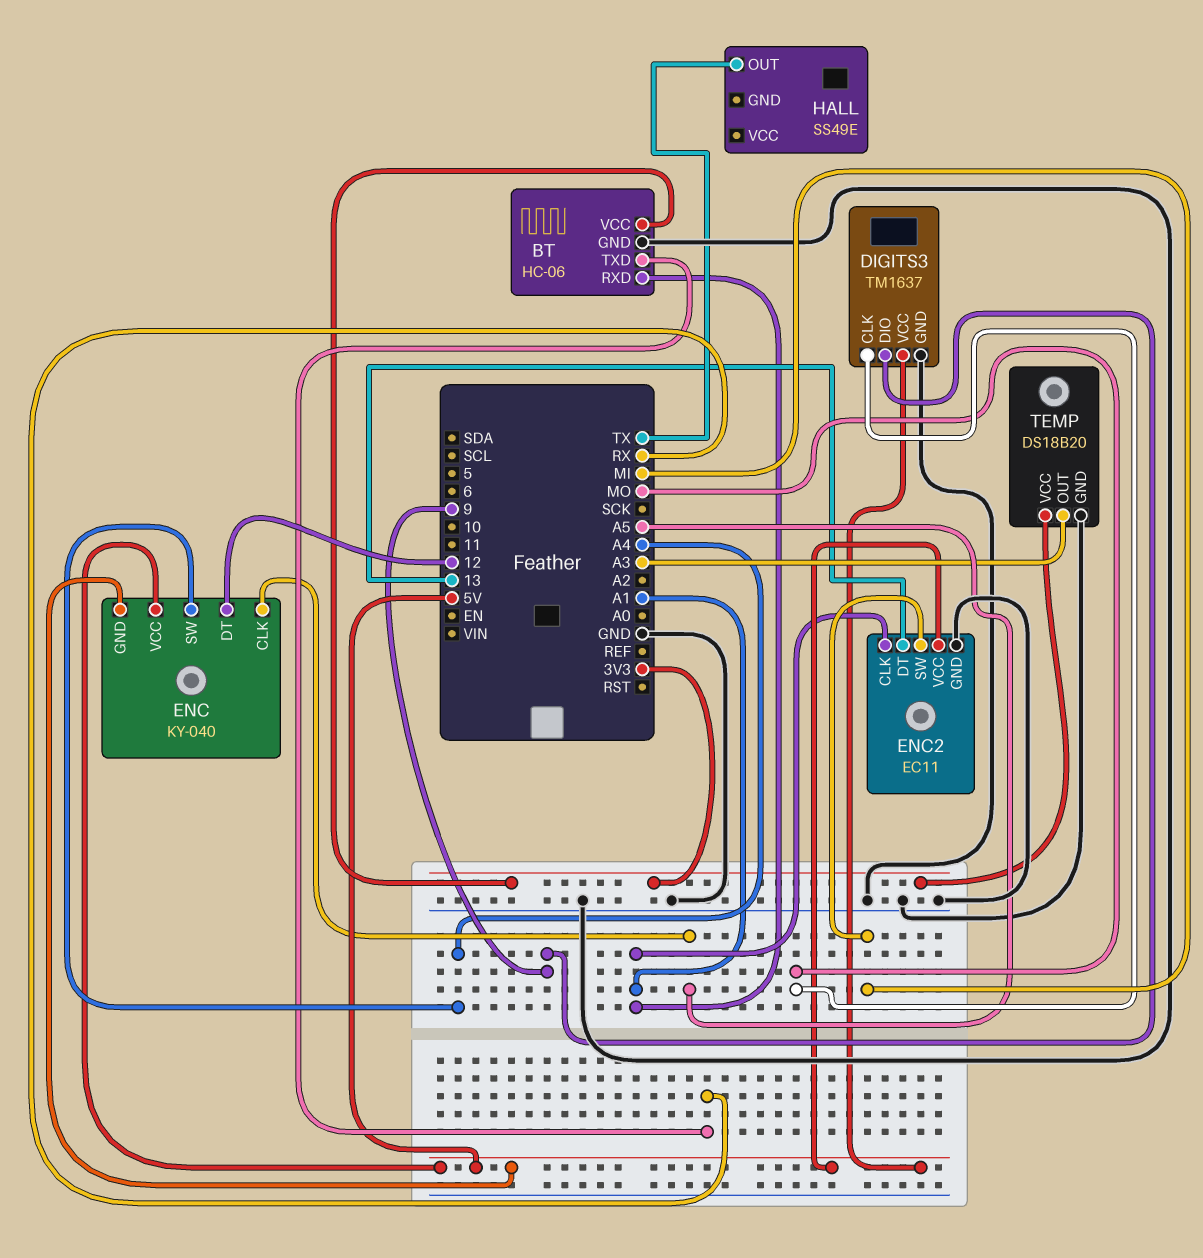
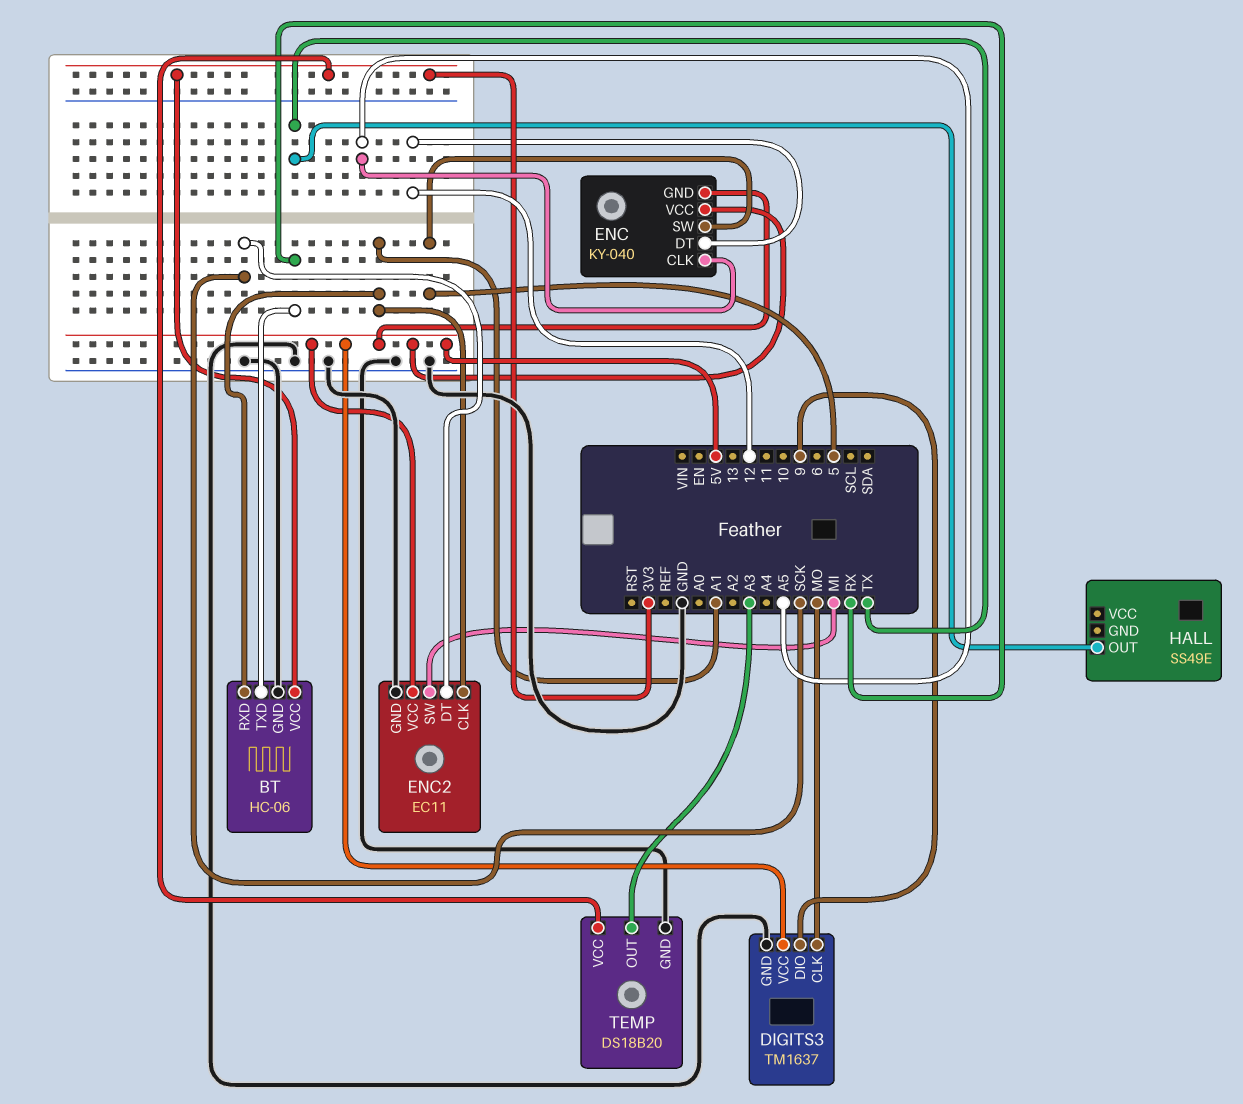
ENC pin SW: A4 -> 5
ENC2 pin DT: 13 -> SCK

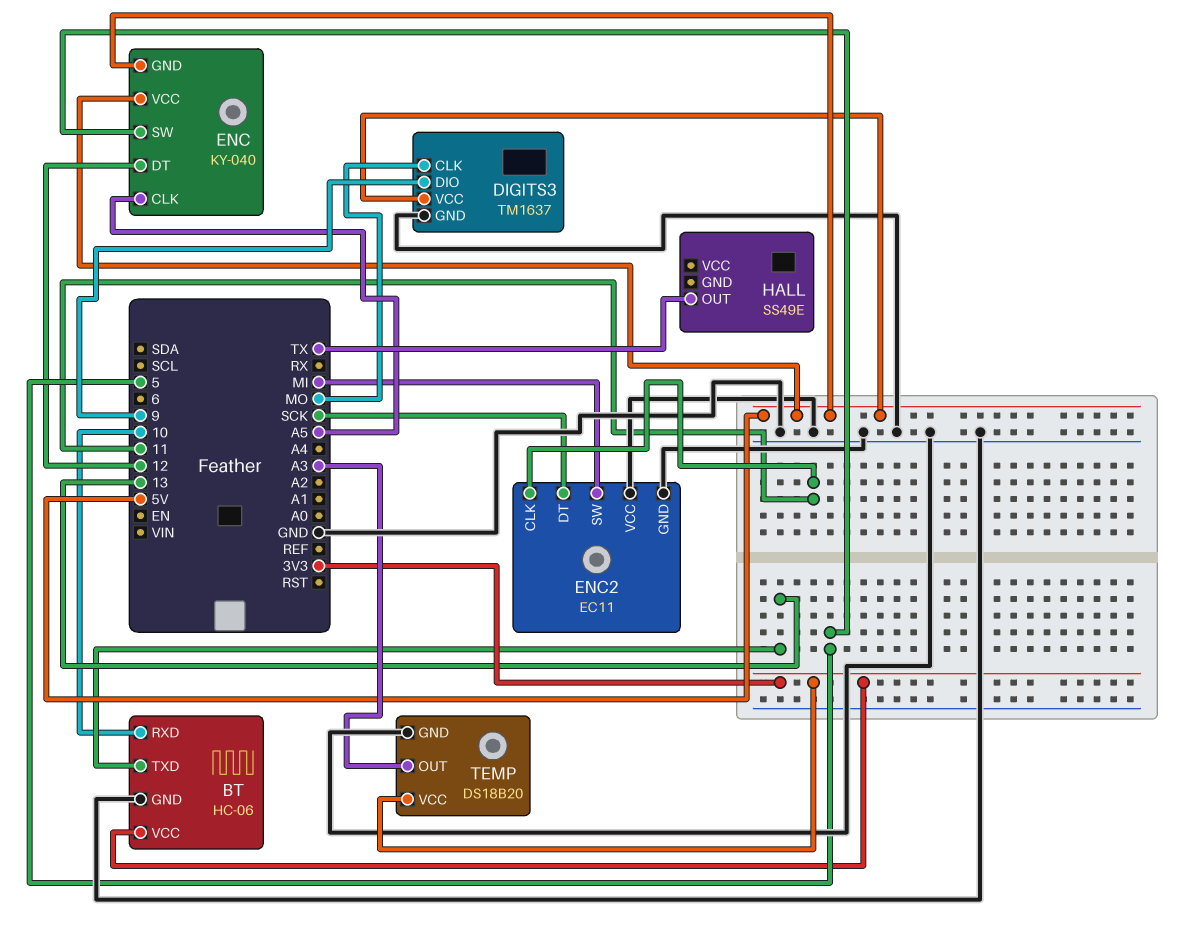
BT pin RXD: A1 -> 10
BT pin TXD: RX -> 13
ENC2 pin CLK: A1 -> 11
ENC2 pin VCC: 5V -> GND

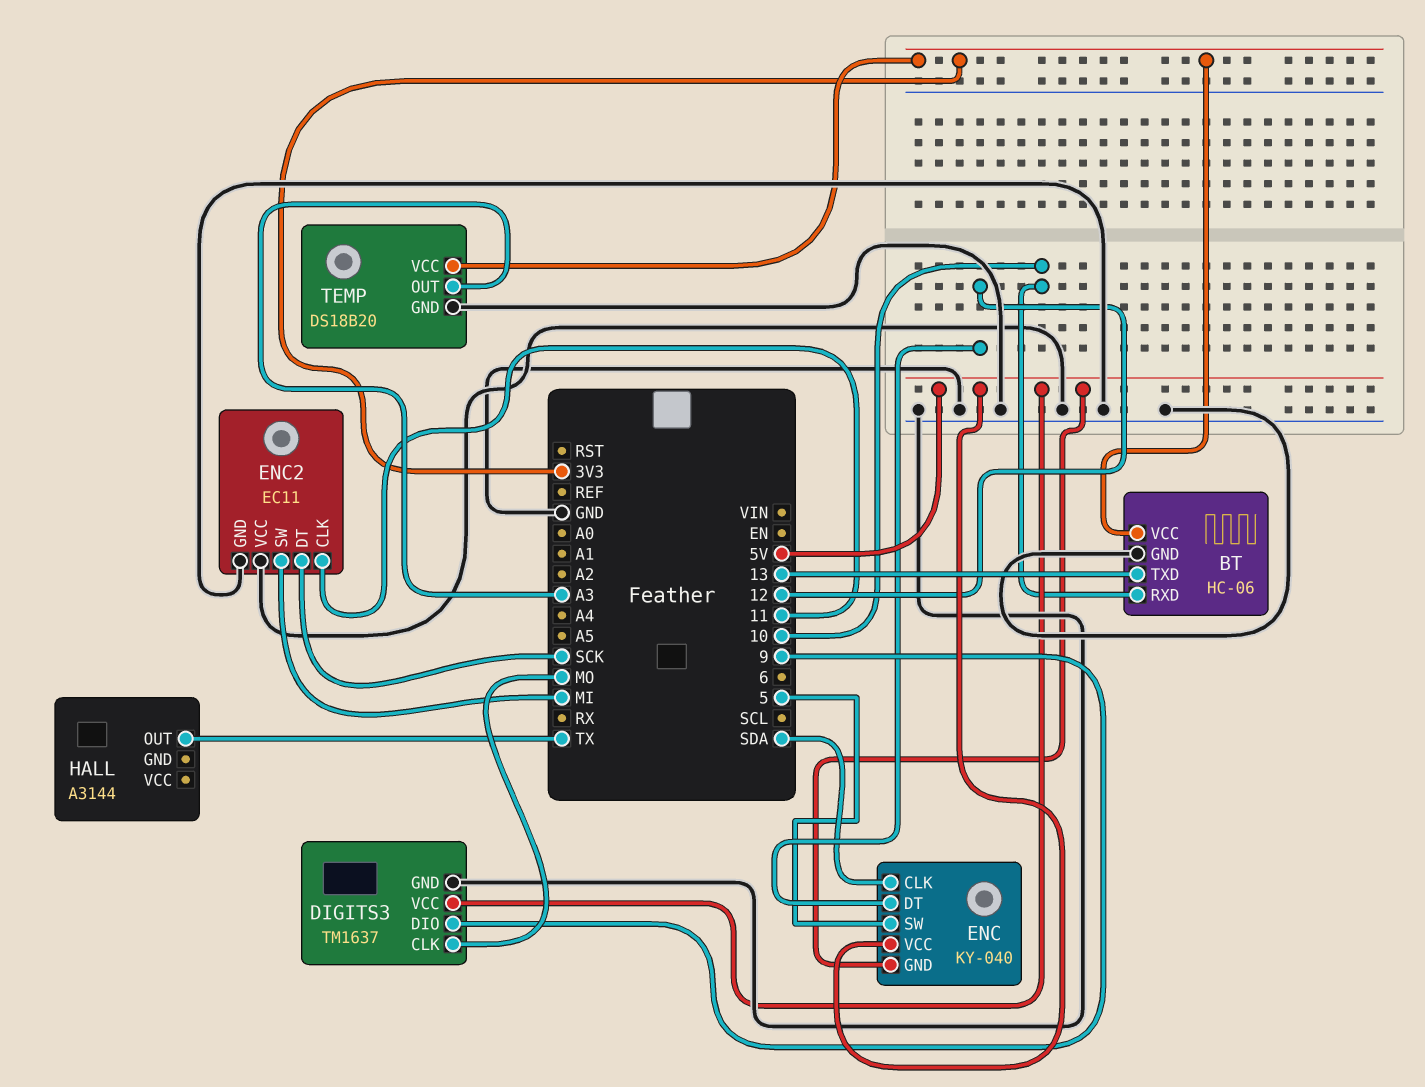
ENC pin CLK: A5 -> SDA
HALL: SS49E -> A3144

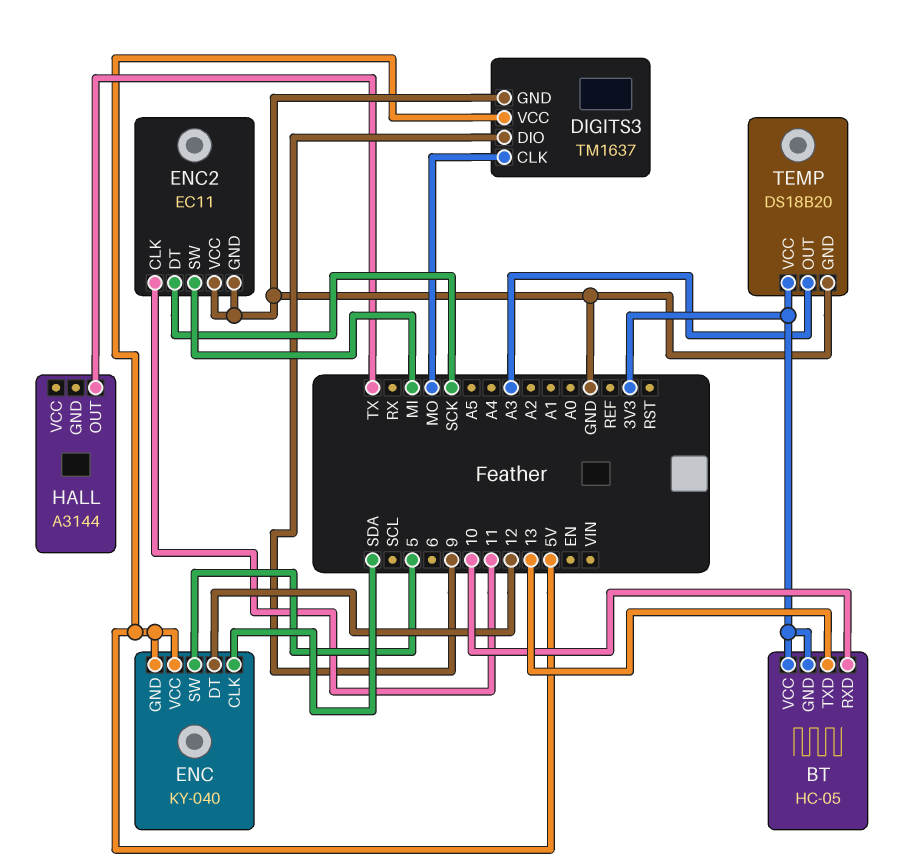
BT: HC-06 -> HC-05
BT pin GND: GND -> 3V3

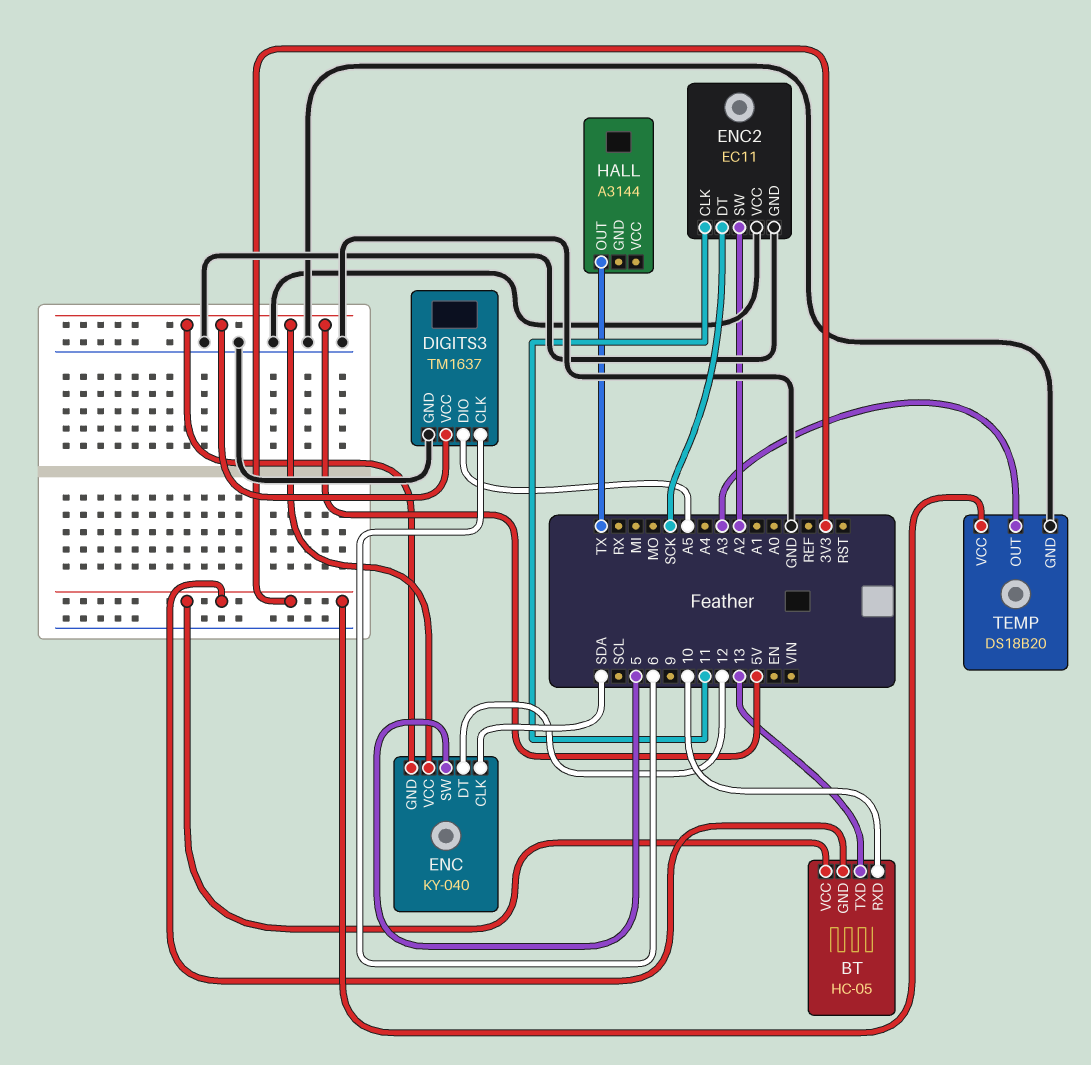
DIGITS3 pin CLK: MO -> 6
DIGITS3 pin DIO: 9 -> A5
ENC2 pin SW: MI -> A2

